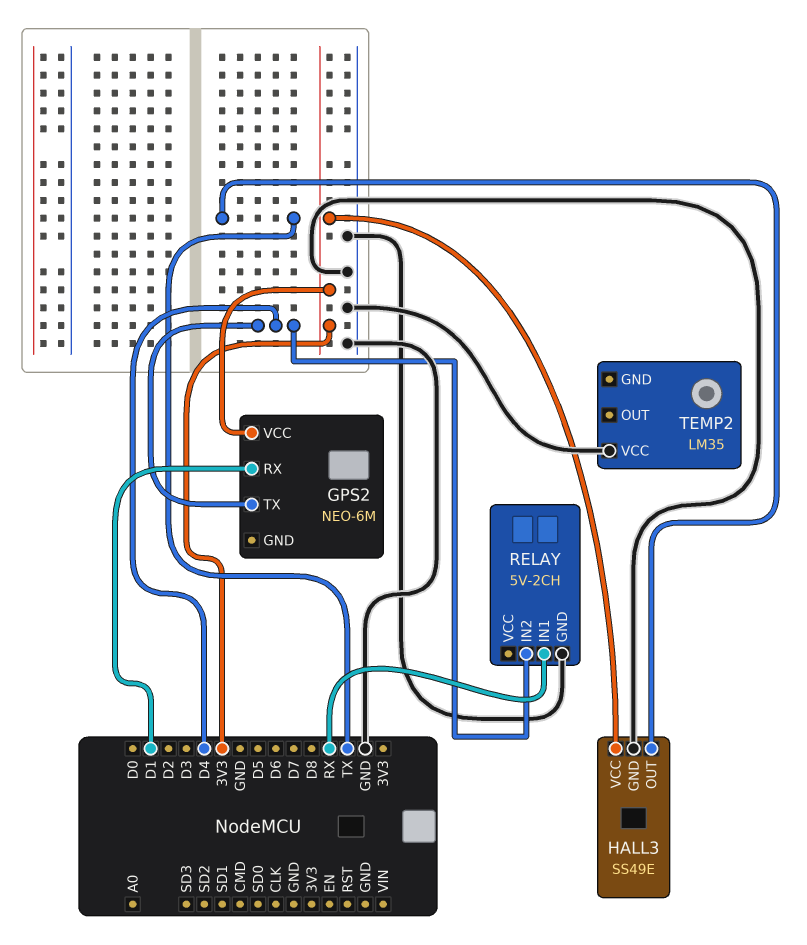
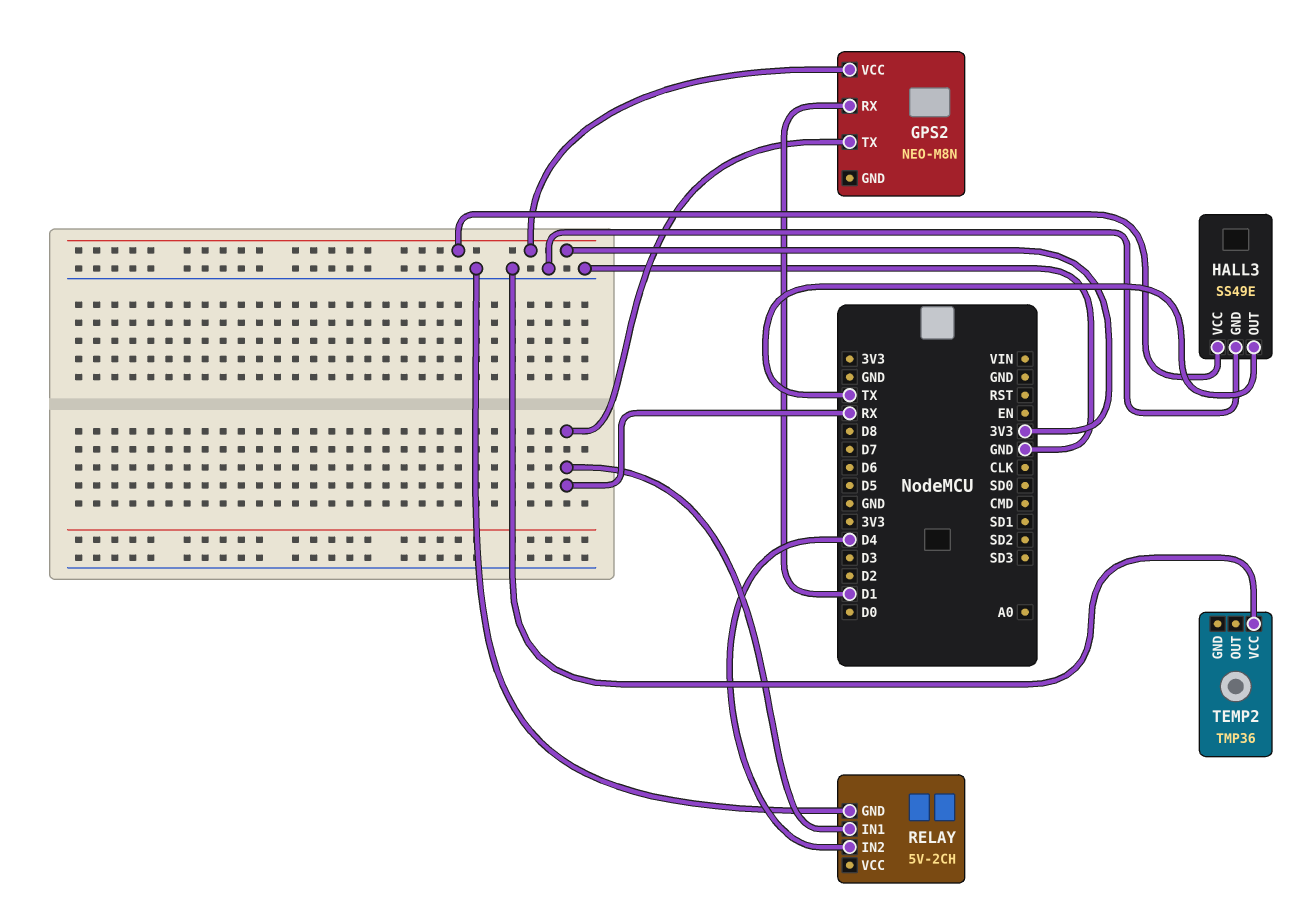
GPS2: NEO-6M -> NEO-M8N
GPS2 pin TX: D4 -> RX
TEMP2: LM35 -> TMP36

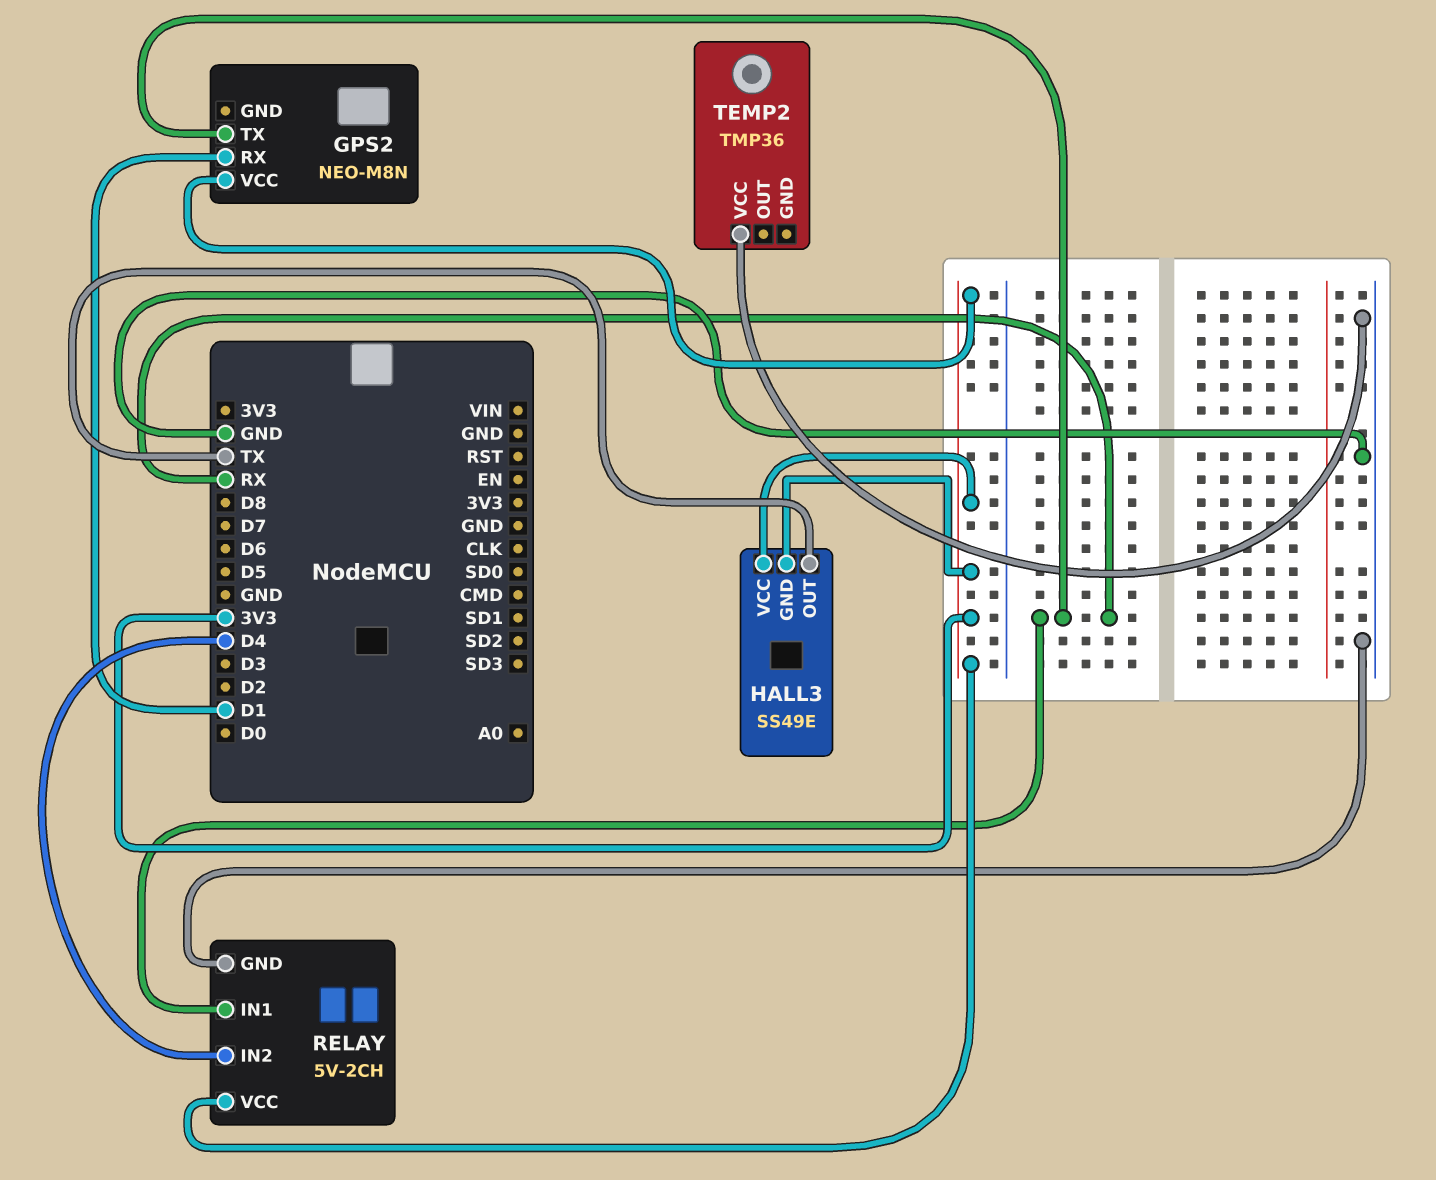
HALL3 pin GND: GND -> 3V3
RELAY pin VCC: none -> 3V3

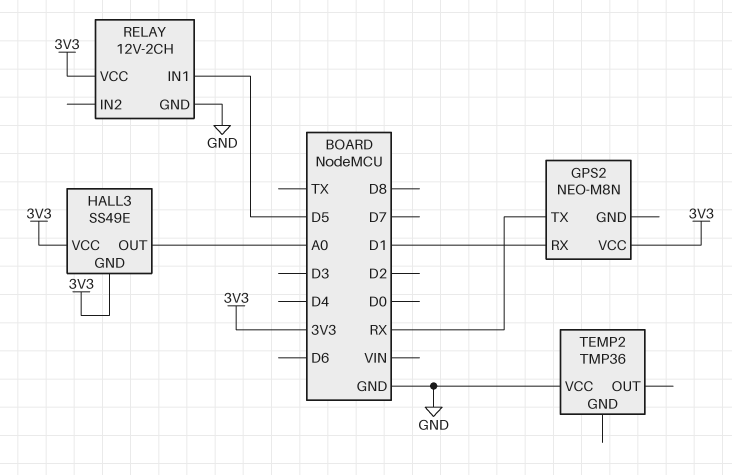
HALL3 pin OUT: TX -> A0
RELAY: 5V-2CH -> 12V-2CH
RELAY pin IN1: RX -> D5
RELAY pin IN2: D4 -> none

